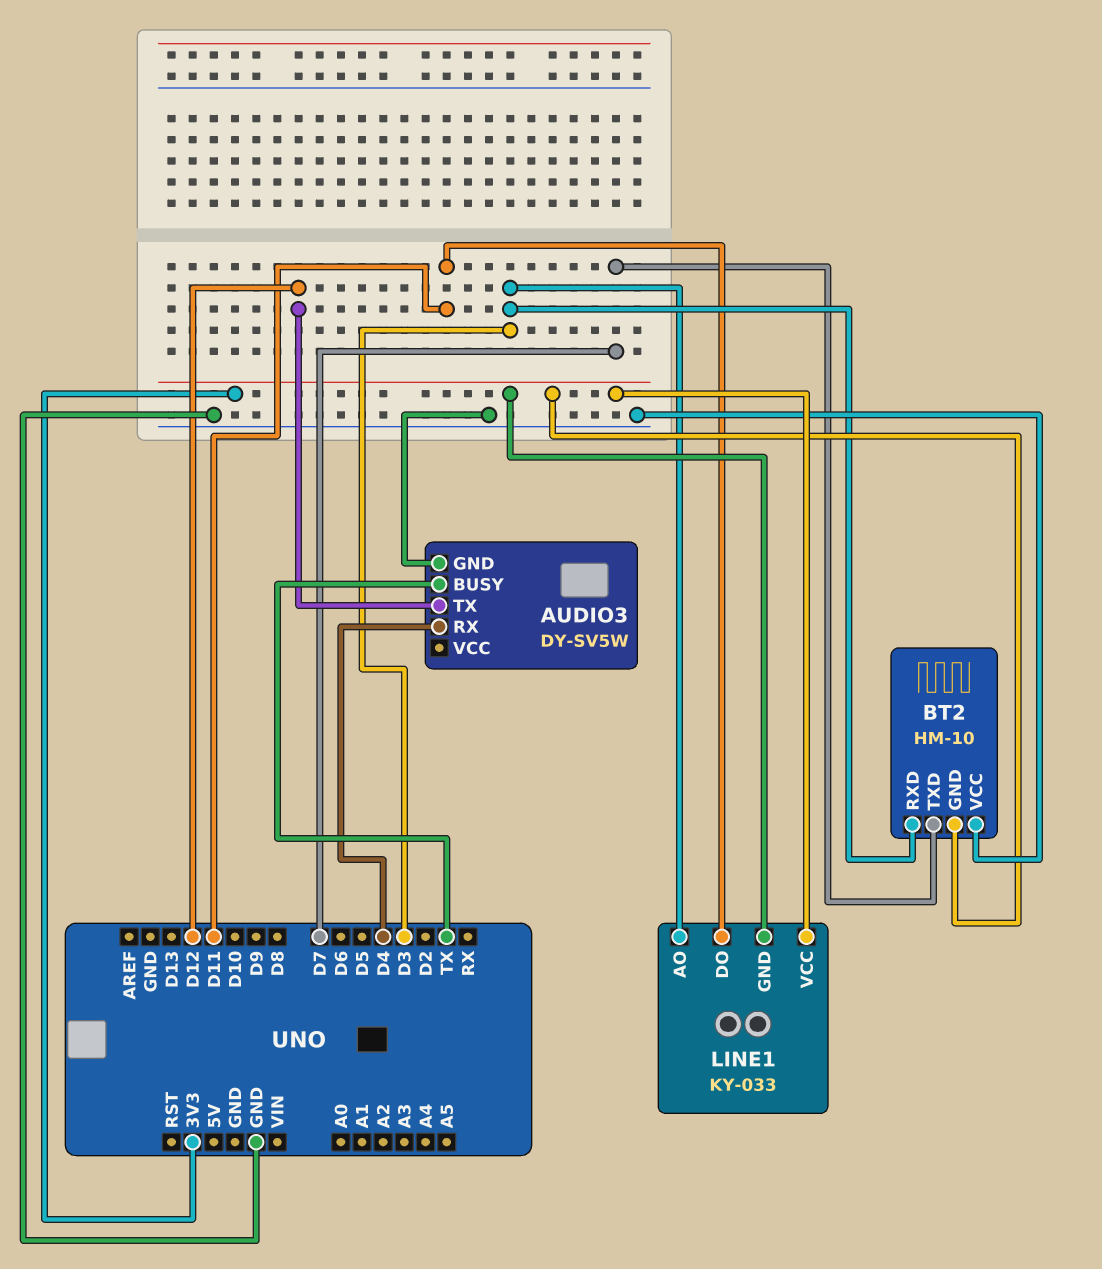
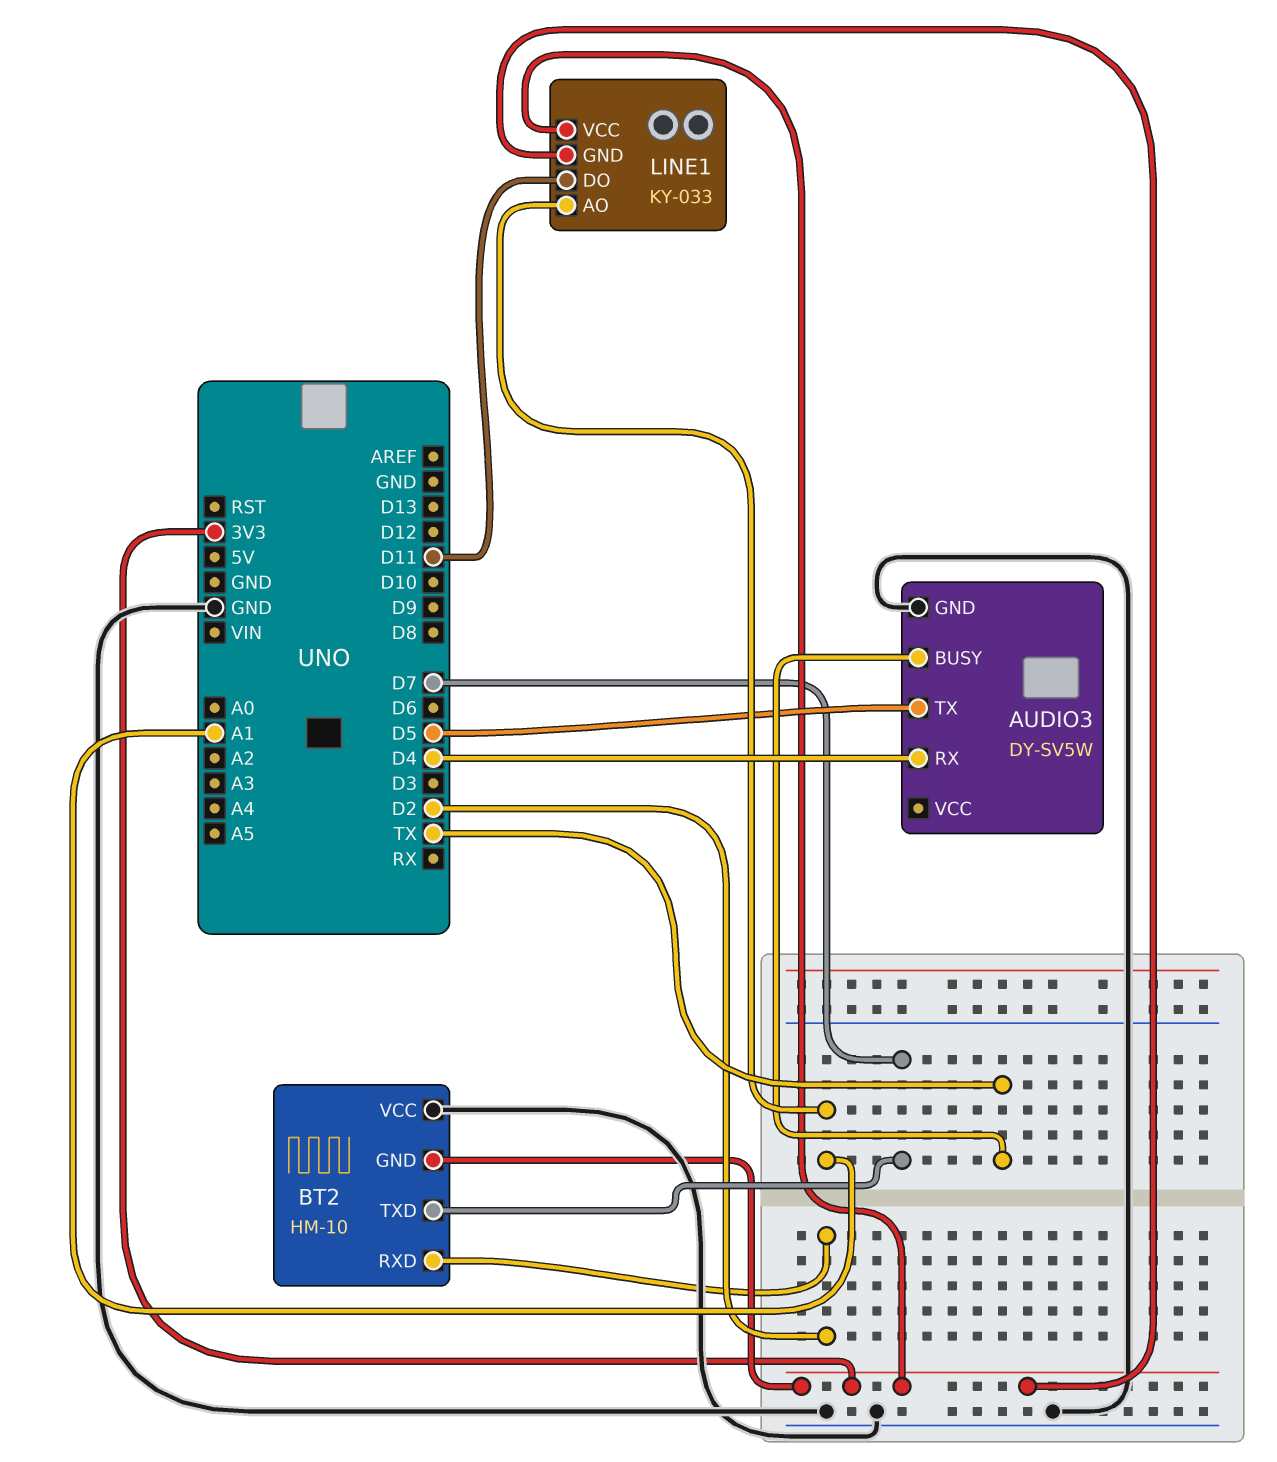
AUDIO3 pin TX: D12 -> D5
BT2 pin RXD: D3 -> D2
LINE1 pin AO: D3 -> A1

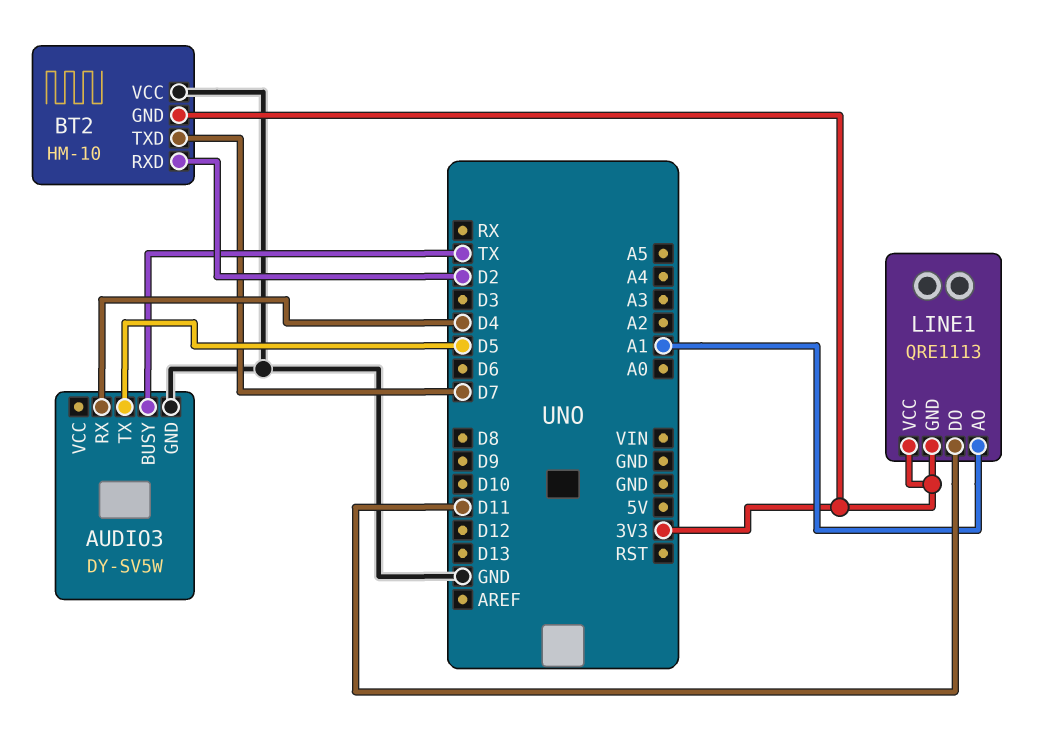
LINE1: KY-033 -> QRE1113

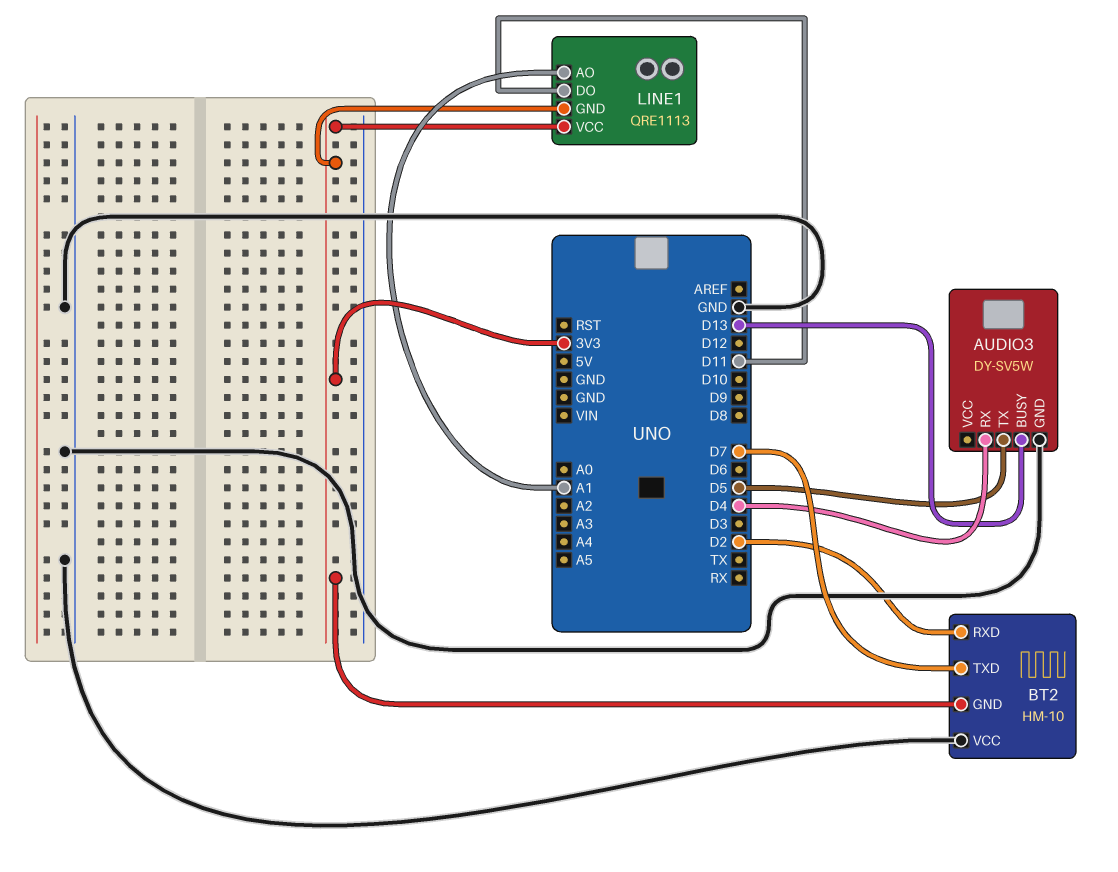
AUDIO3 pin BUSY: TX -> D13

